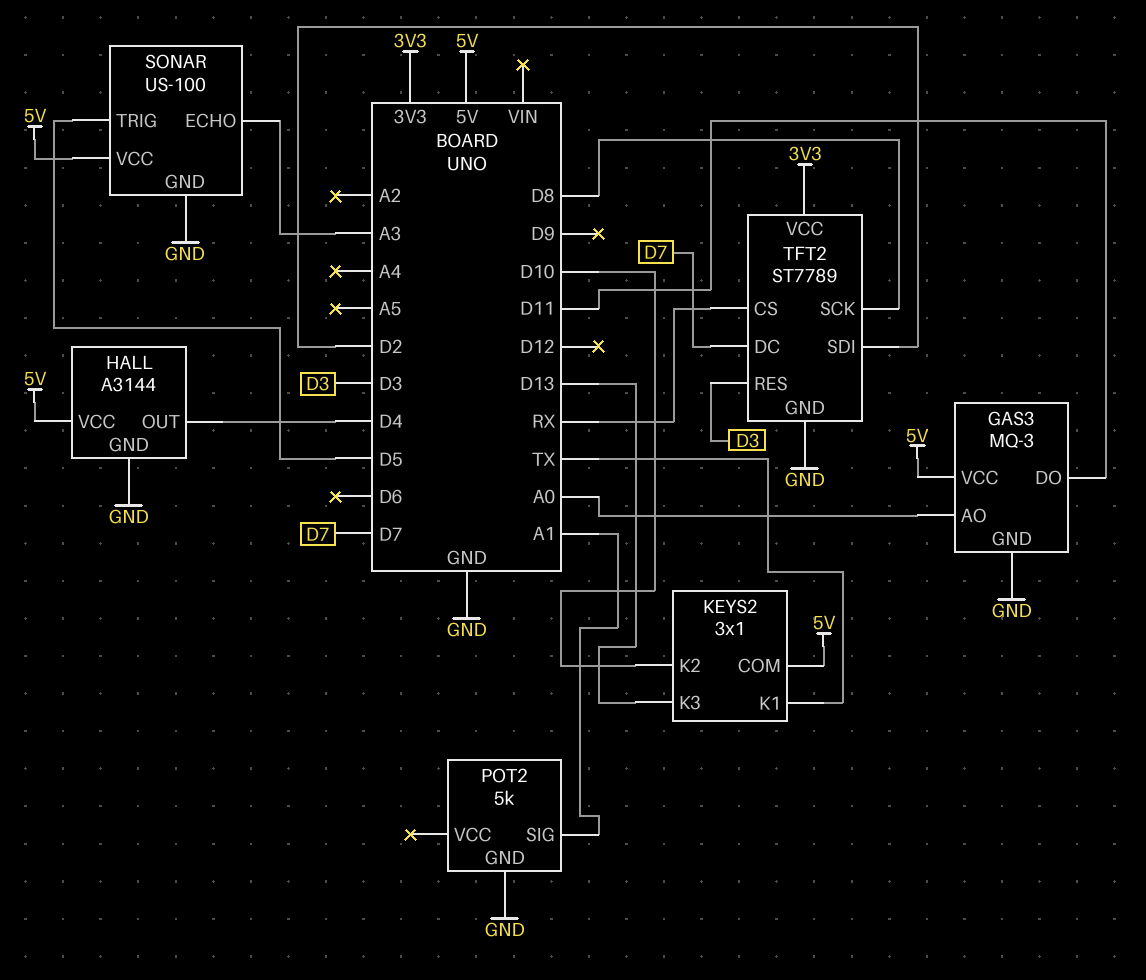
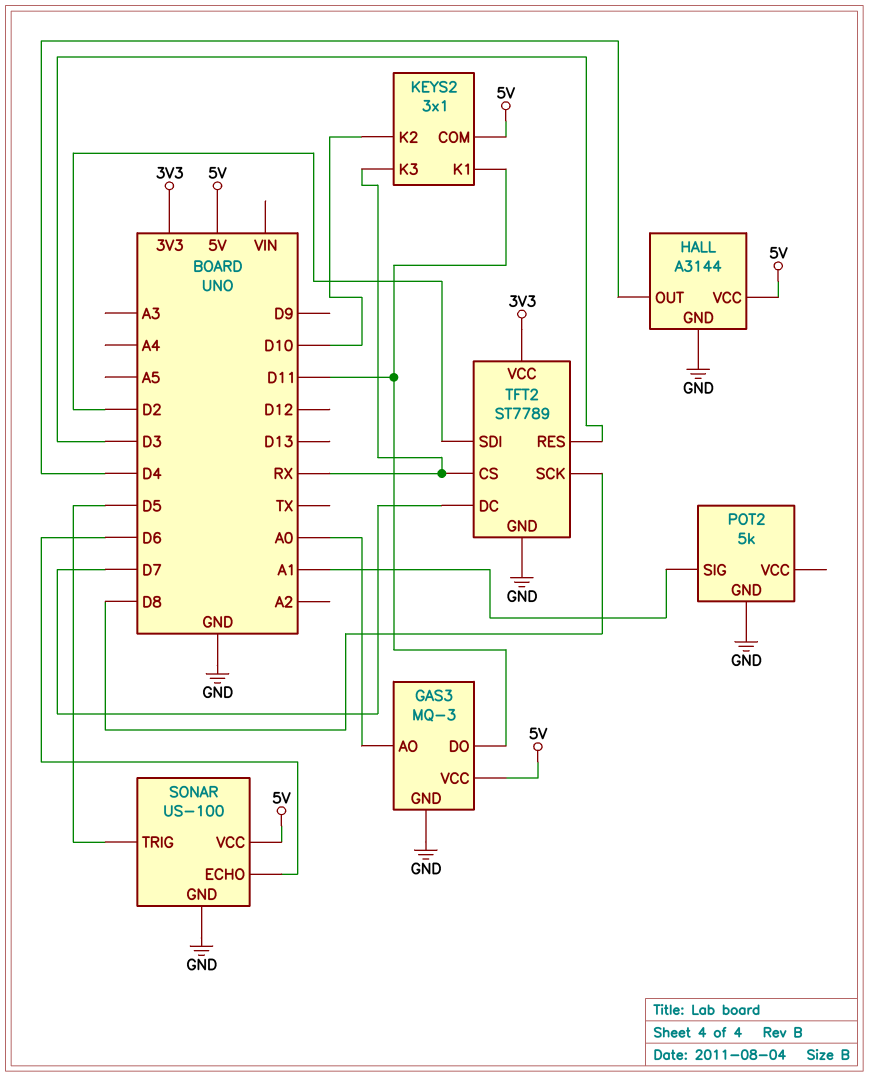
KEYS2 pin K1: TX -> D11
KEYS2 pin K3: D13 -> RX
SONAR pin ECHO: A3 -> D6

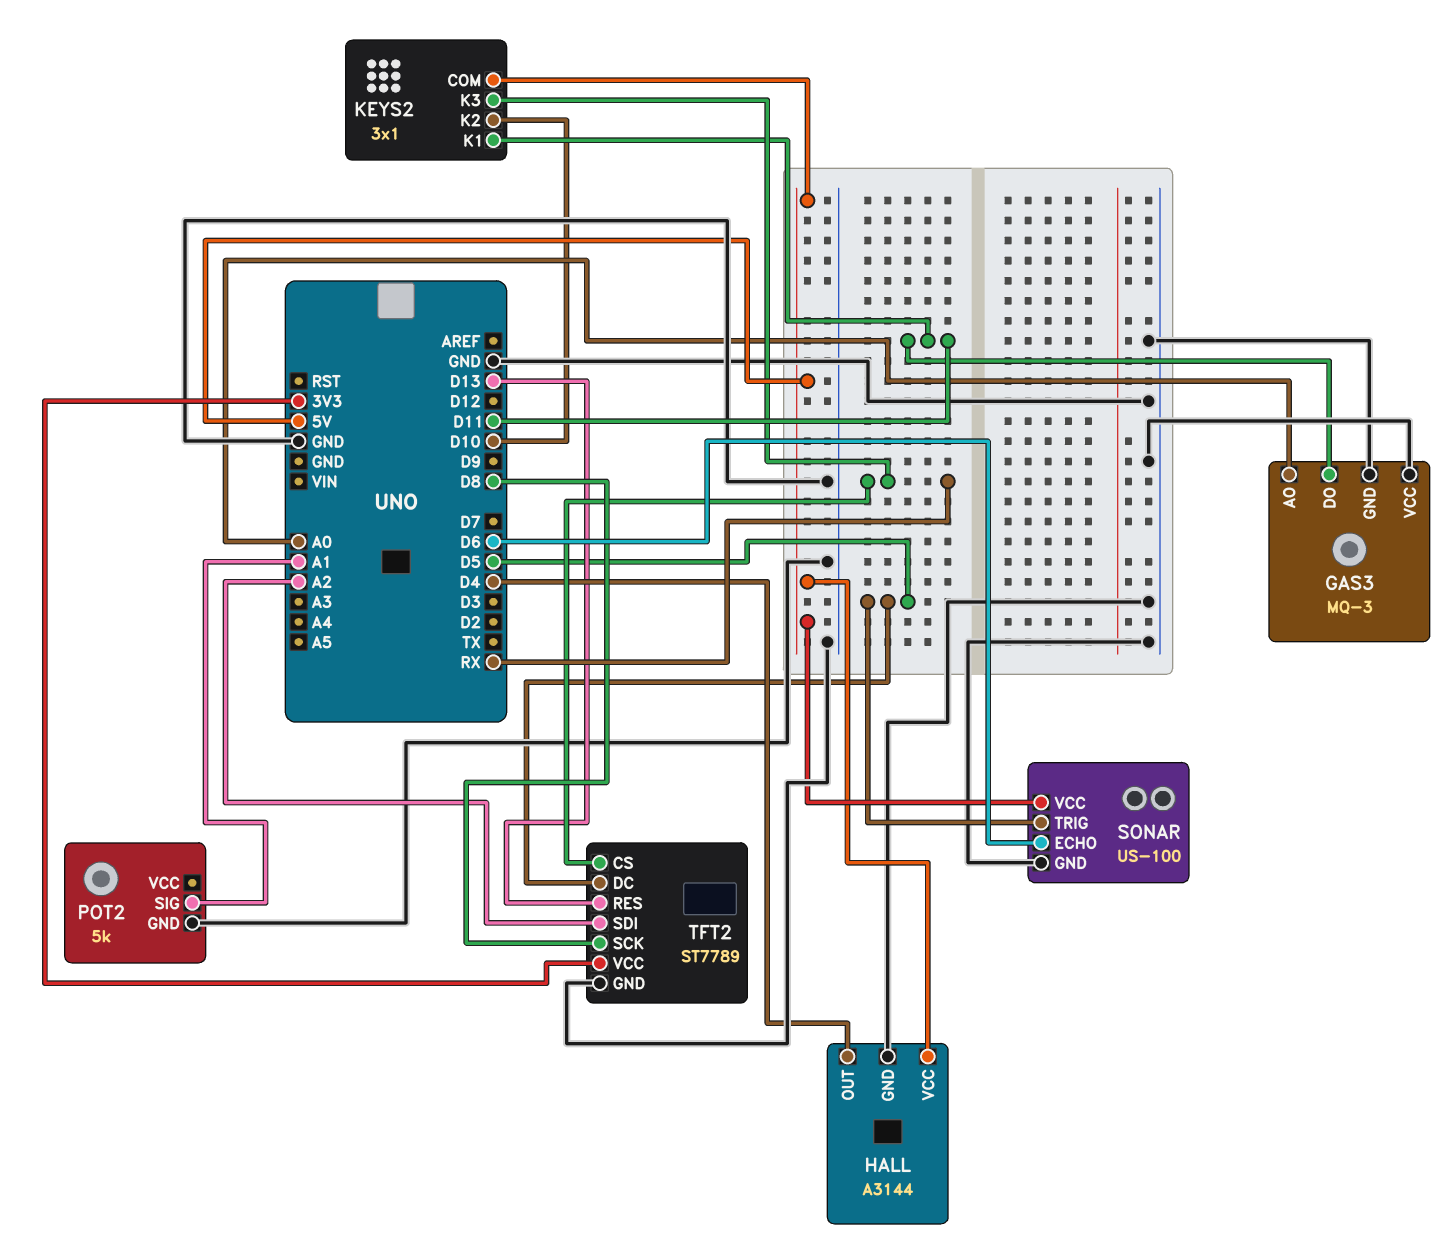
GAS3 pin VCC: 5V -> GND
TFT2 pin DC: D7 -> D5
TFT2 pin RES: D3 -> D13
TFT2 pin SDI: D2 -> A2

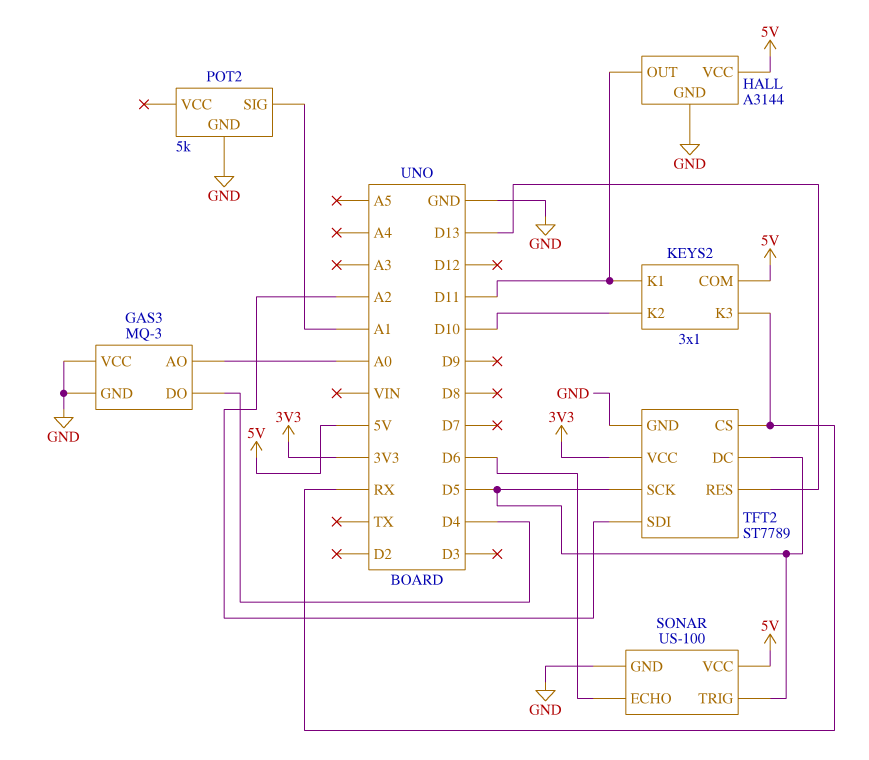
GAS3 pin DO: D11 -> D4
HALL pin OUT: D4 -> D11
TFT2 pin SCK: D8 -> D5

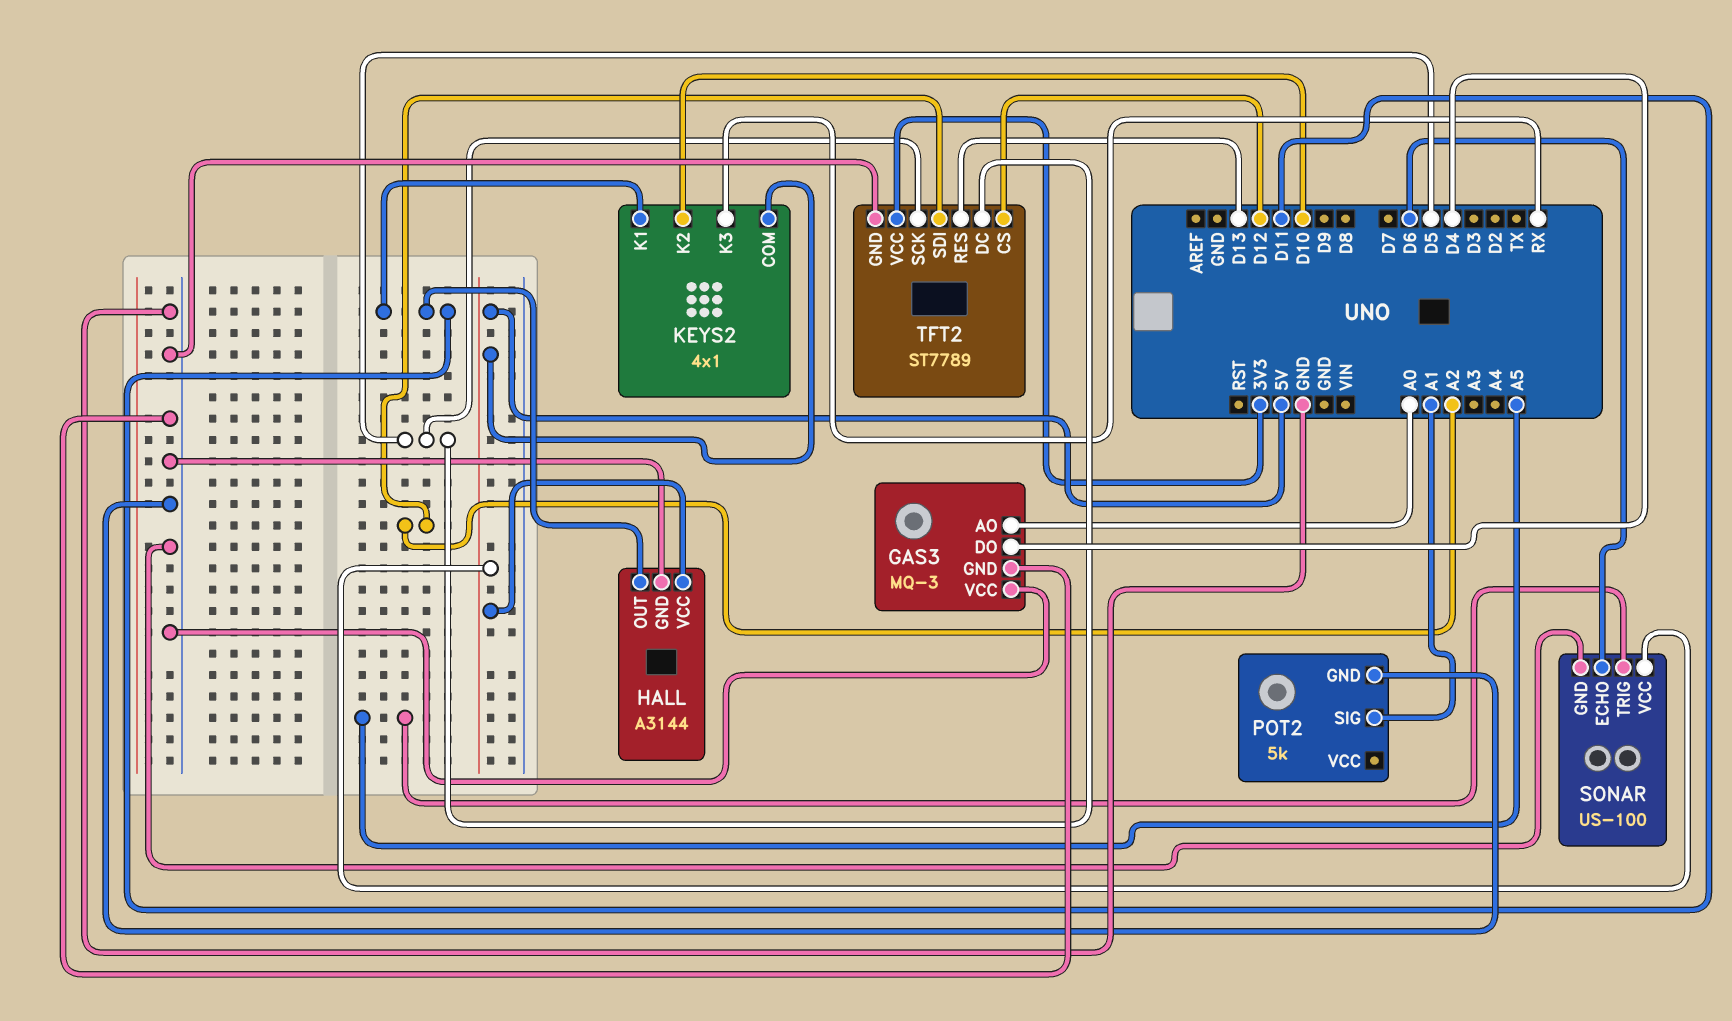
KEYS2: 3x1 -> 4x1
SONAR pin TRIG: D5 -> A5
TFT2 pin CS: RX -> D12

